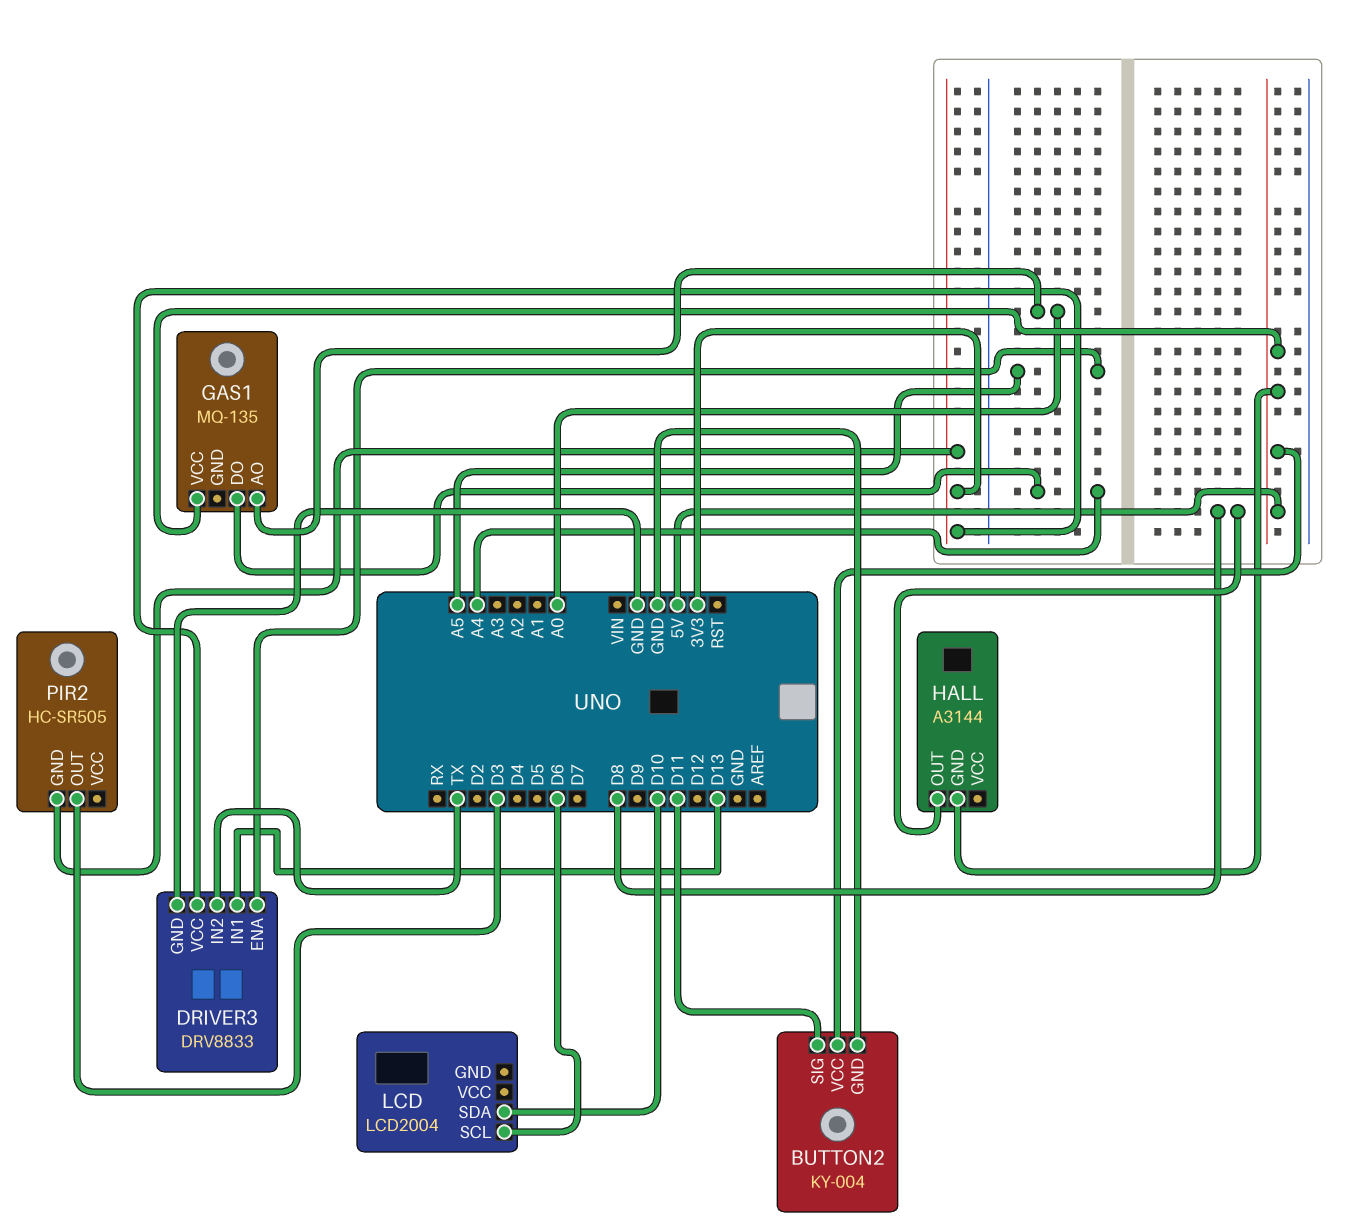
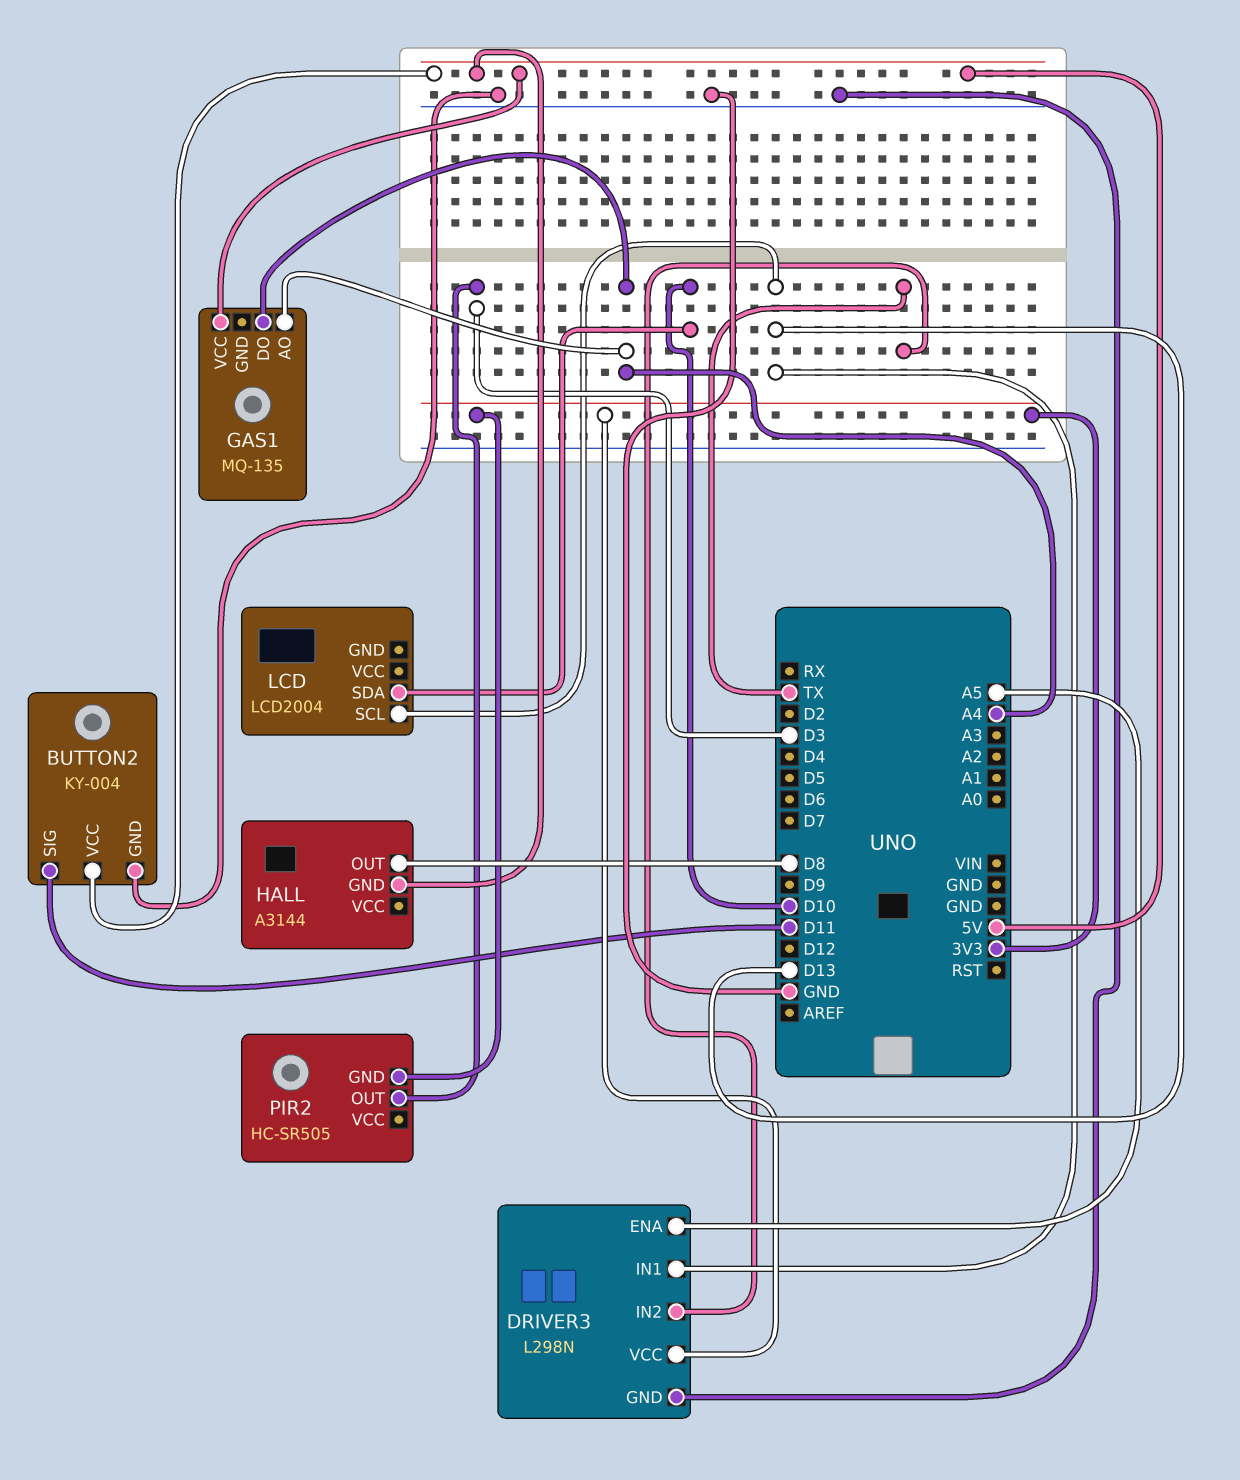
DRIVER3: DRV8833 -> L298N
GAS1 pin AO: A0 -> A4
LCD pin SCL: D6 -> D13

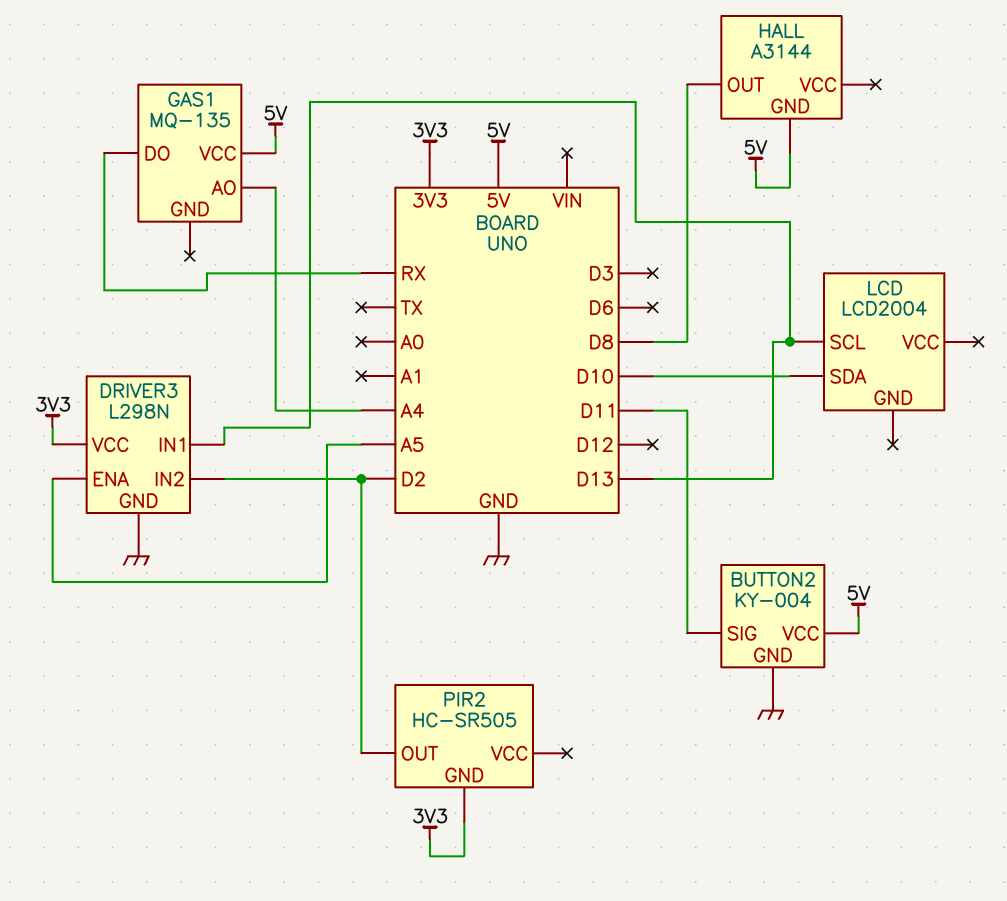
DRIVER3 pin IN2: TX -> D2
GAS1 pin DO: A4 -> RX
PIR2 pin OUT: D3 -> D2

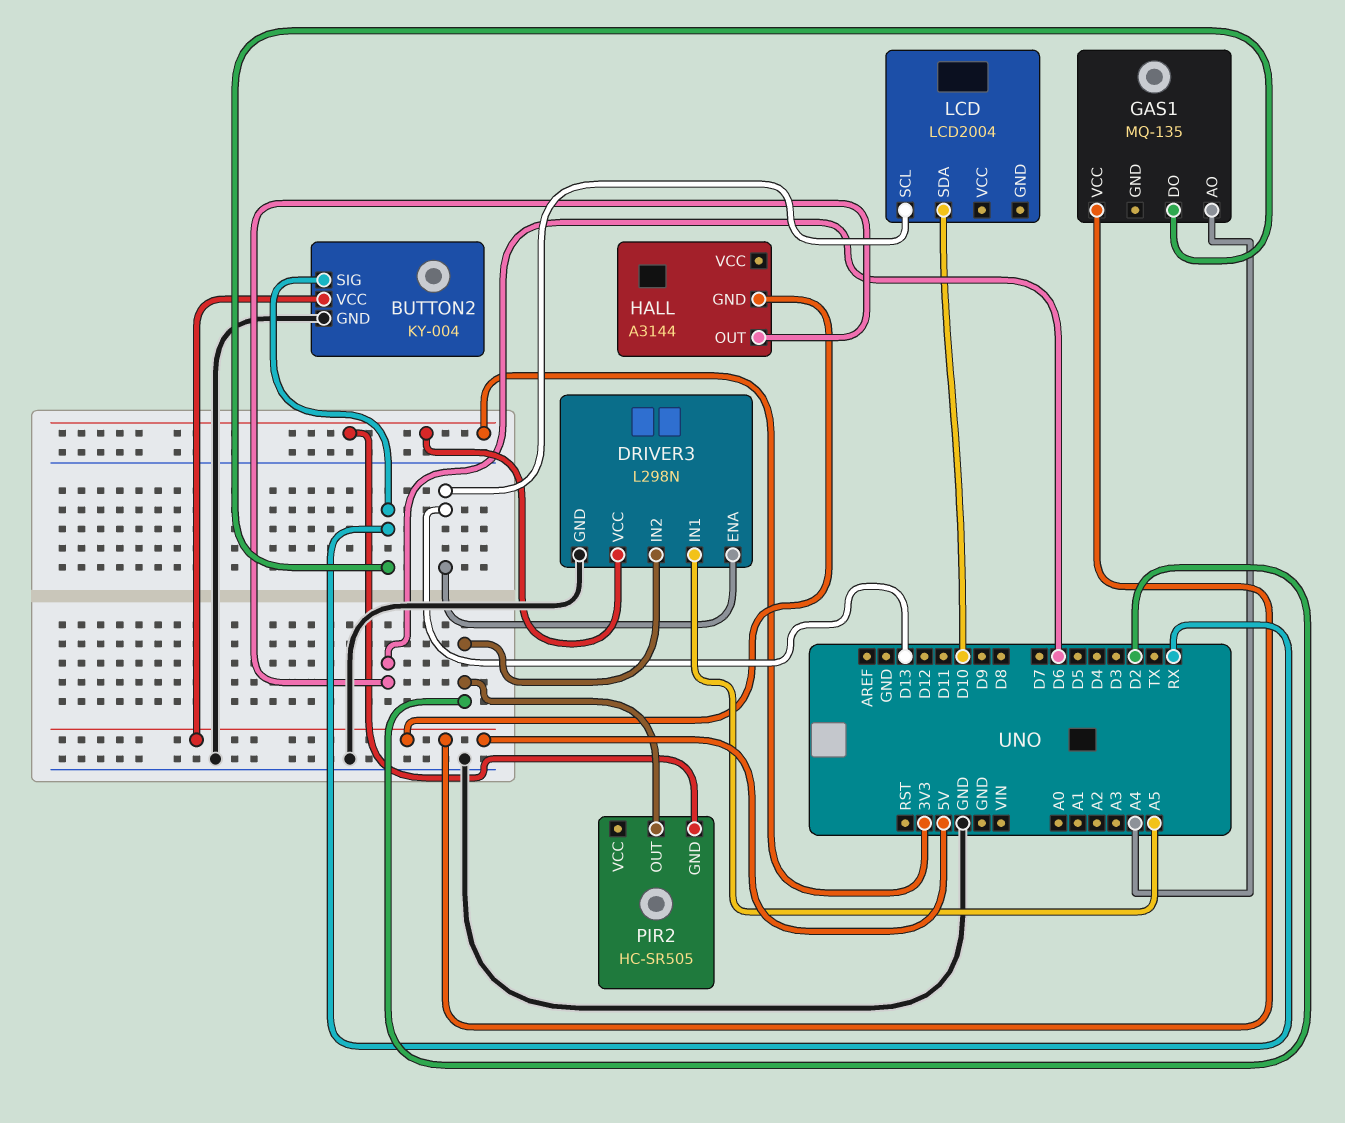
BUTTON2 pin SIG: D11 -> RX
DRIVER3 pin ENA: A5 -> D13
DRIVER3 pin IN1: D13 -> A5
HALL pin OUT: D8 -> D6

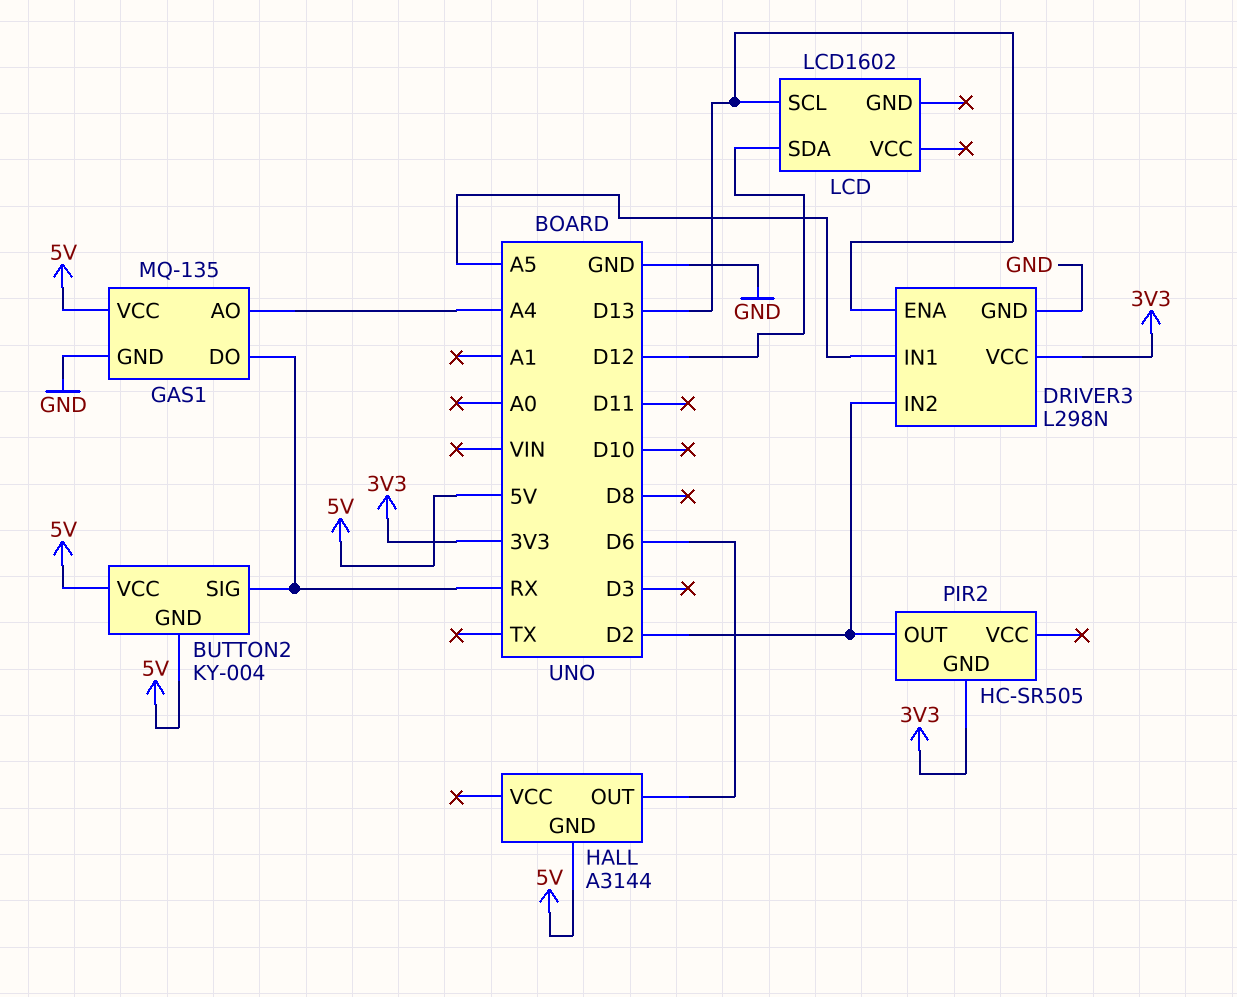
BUTTON2 pin GND: GND -> 5V
GAS1 pin GND: none -> GND
LCD: LCD2004 -> LCD1602
LCD pin SDA: D10 -> D12

